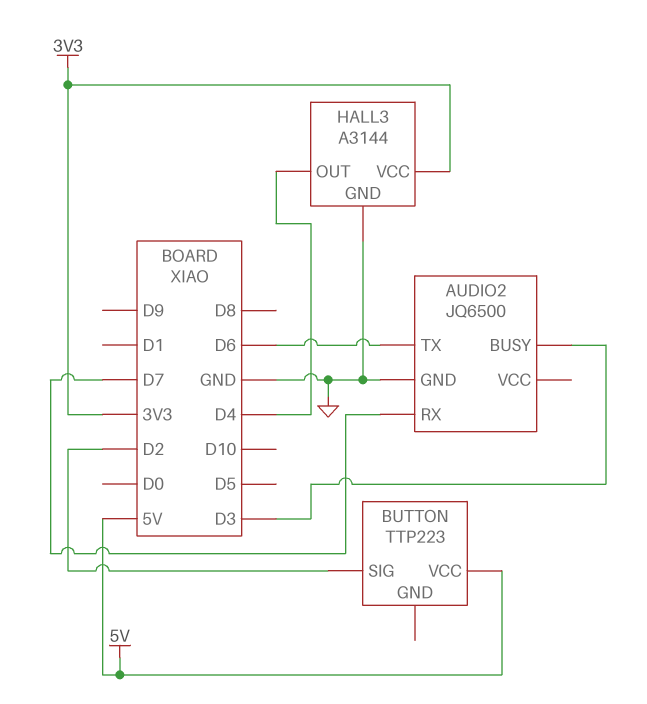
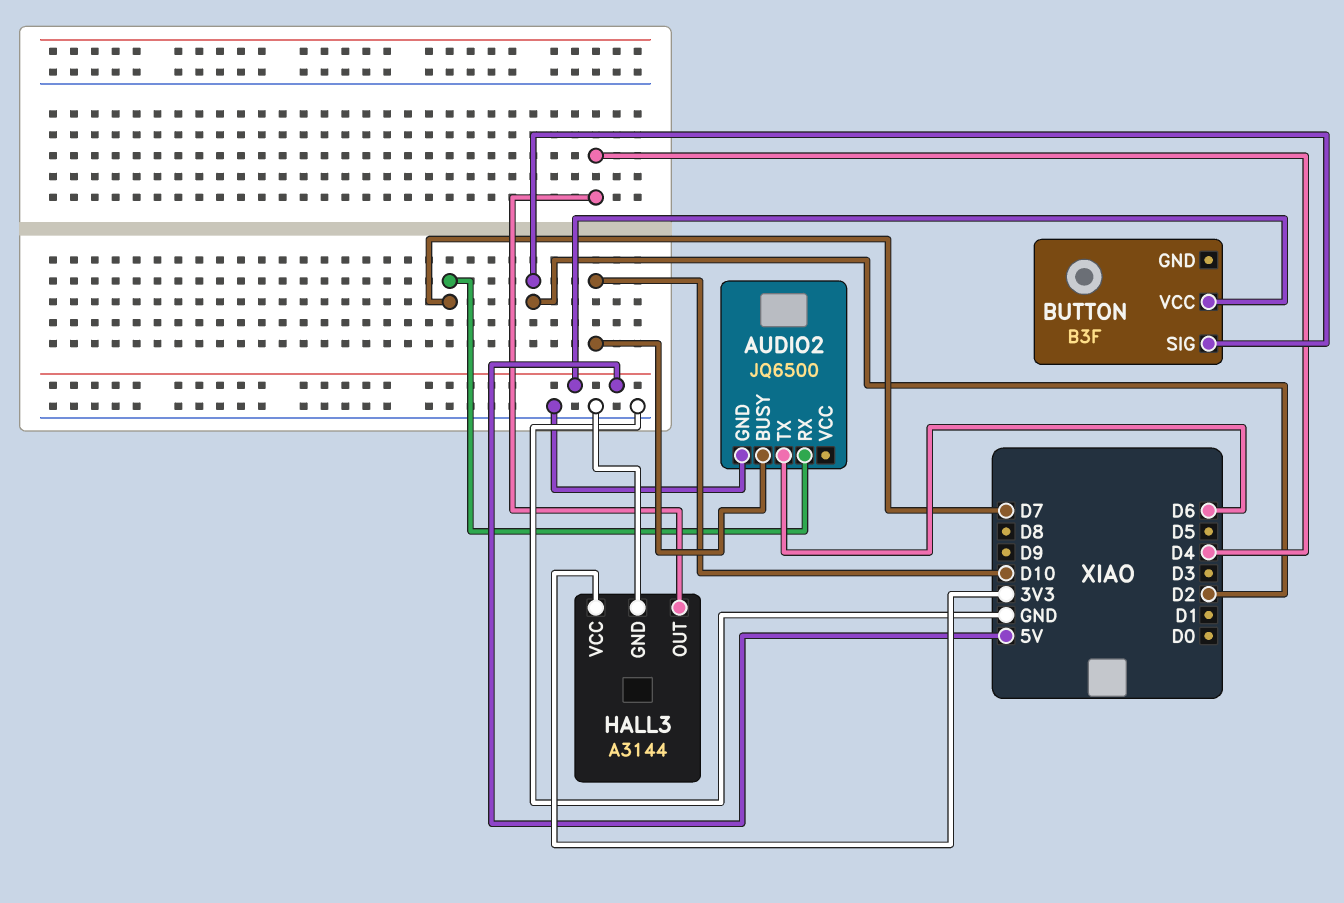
AUDIO2 pin BUSY: D3 -> D10
BUTTON: TTP223 -> B3F

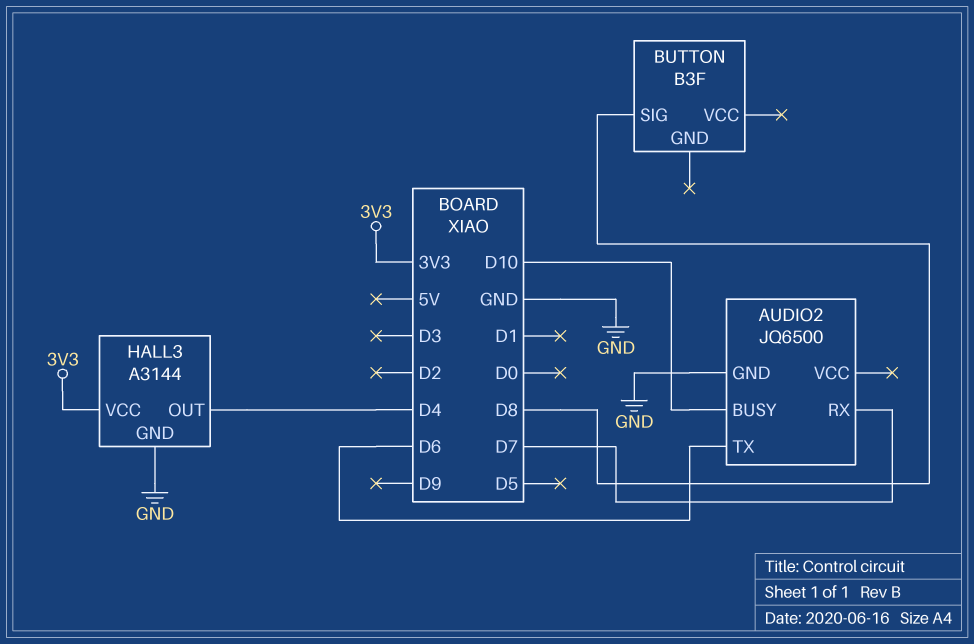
BUTTON pin SIG: D2 -> D8
BUTTON pin VCC: 5V -> none

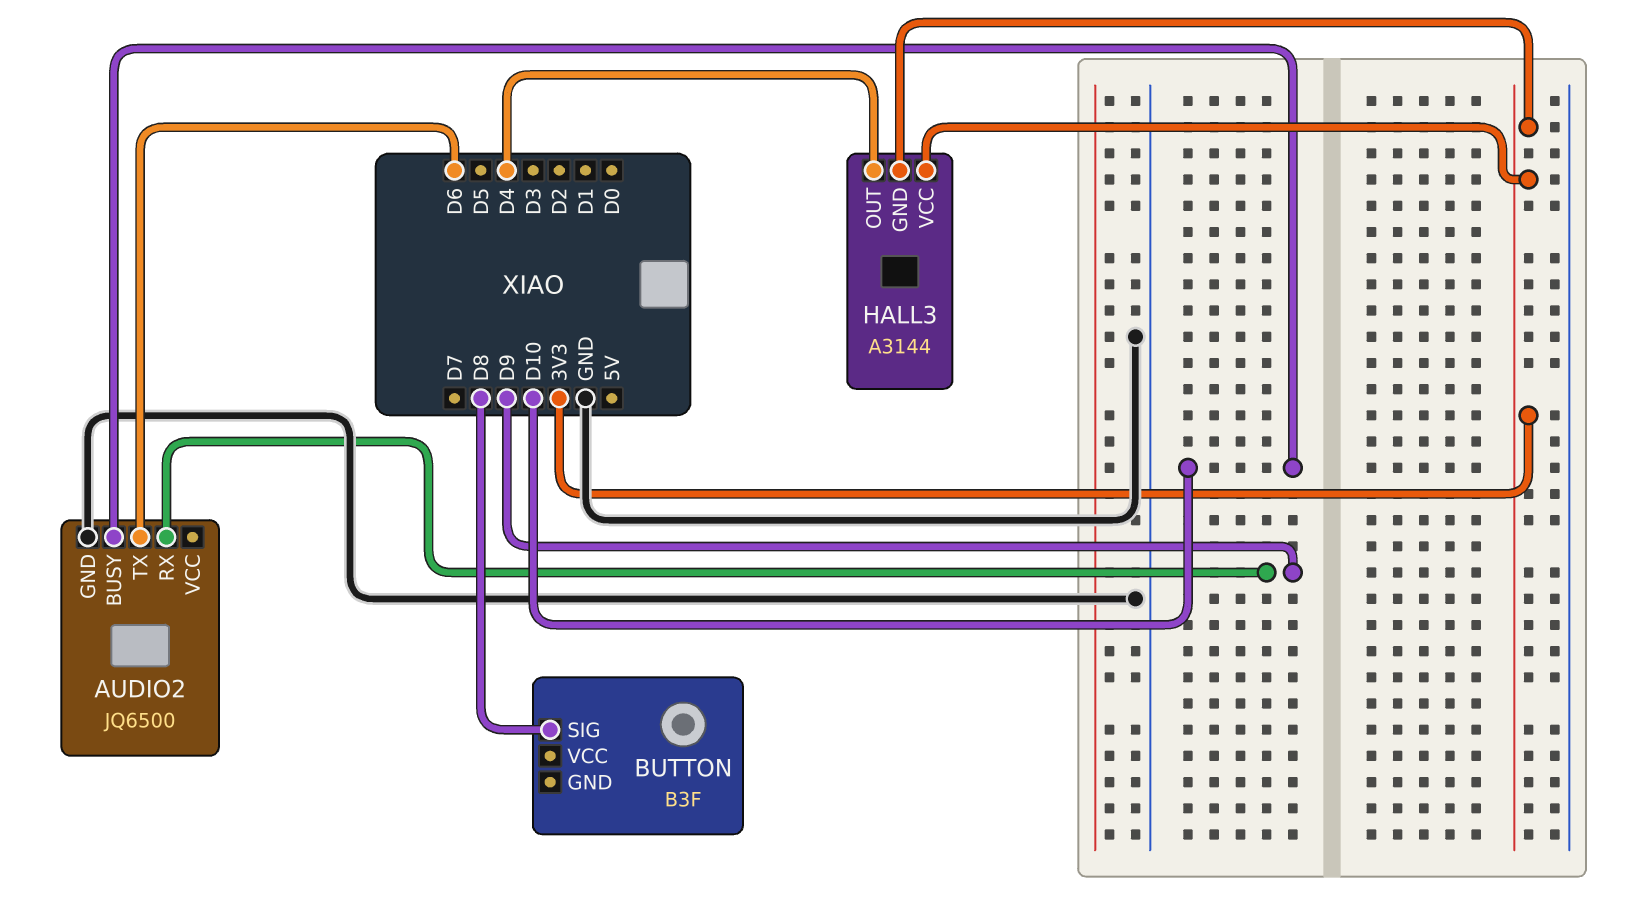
AUDIO2 pin RX: D7 -> D9
HALL3 pin GND: GND -> 3V3

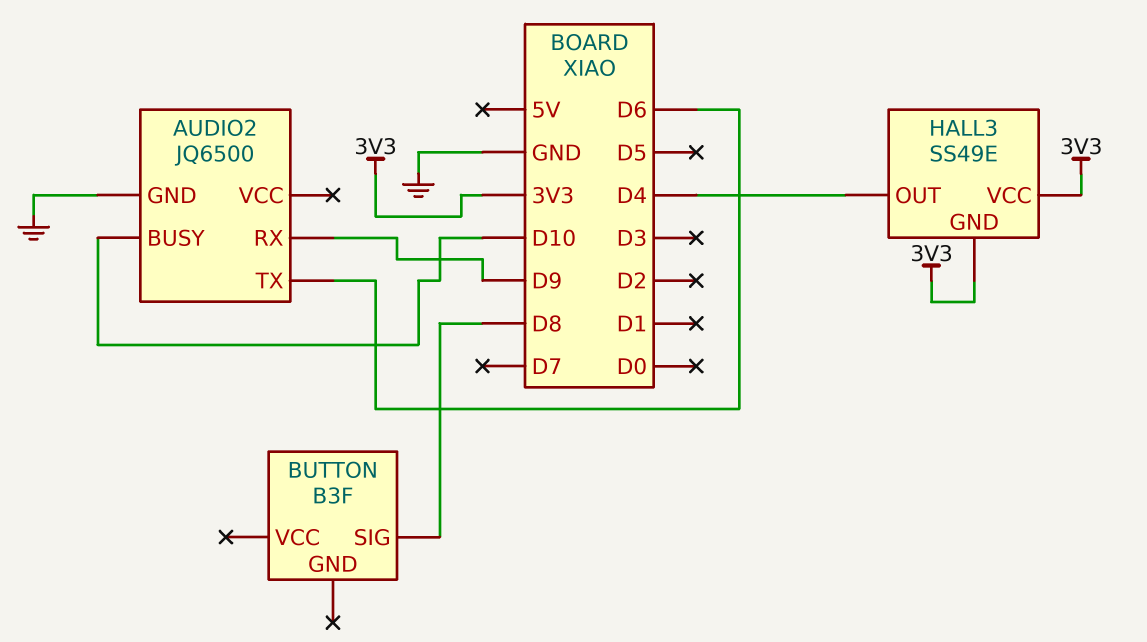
HALL3: A3144 -> SS49E

